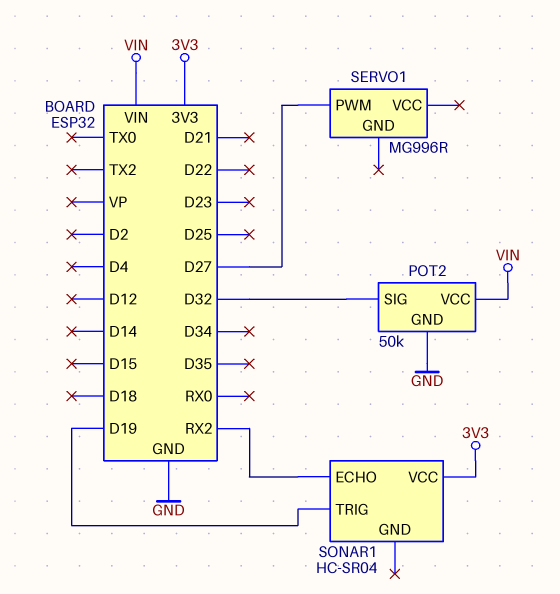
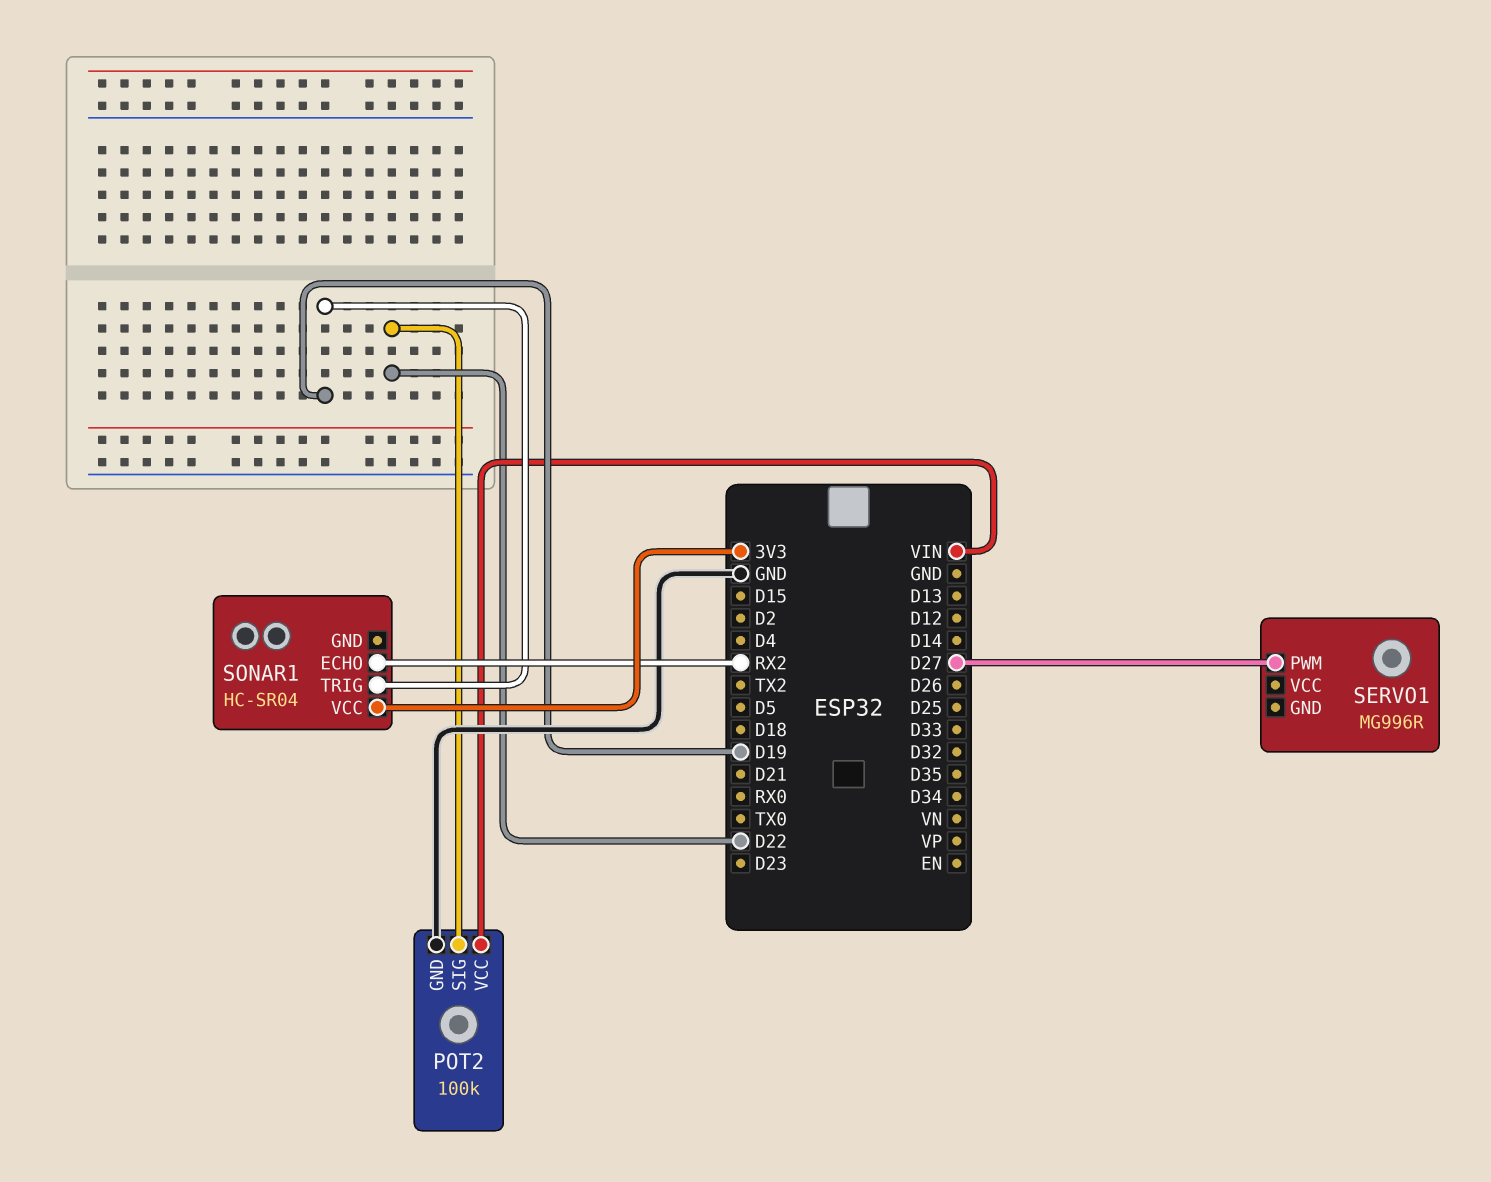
POT2: 50k -> 100k
POT2 pin SIG: D32 -> D22

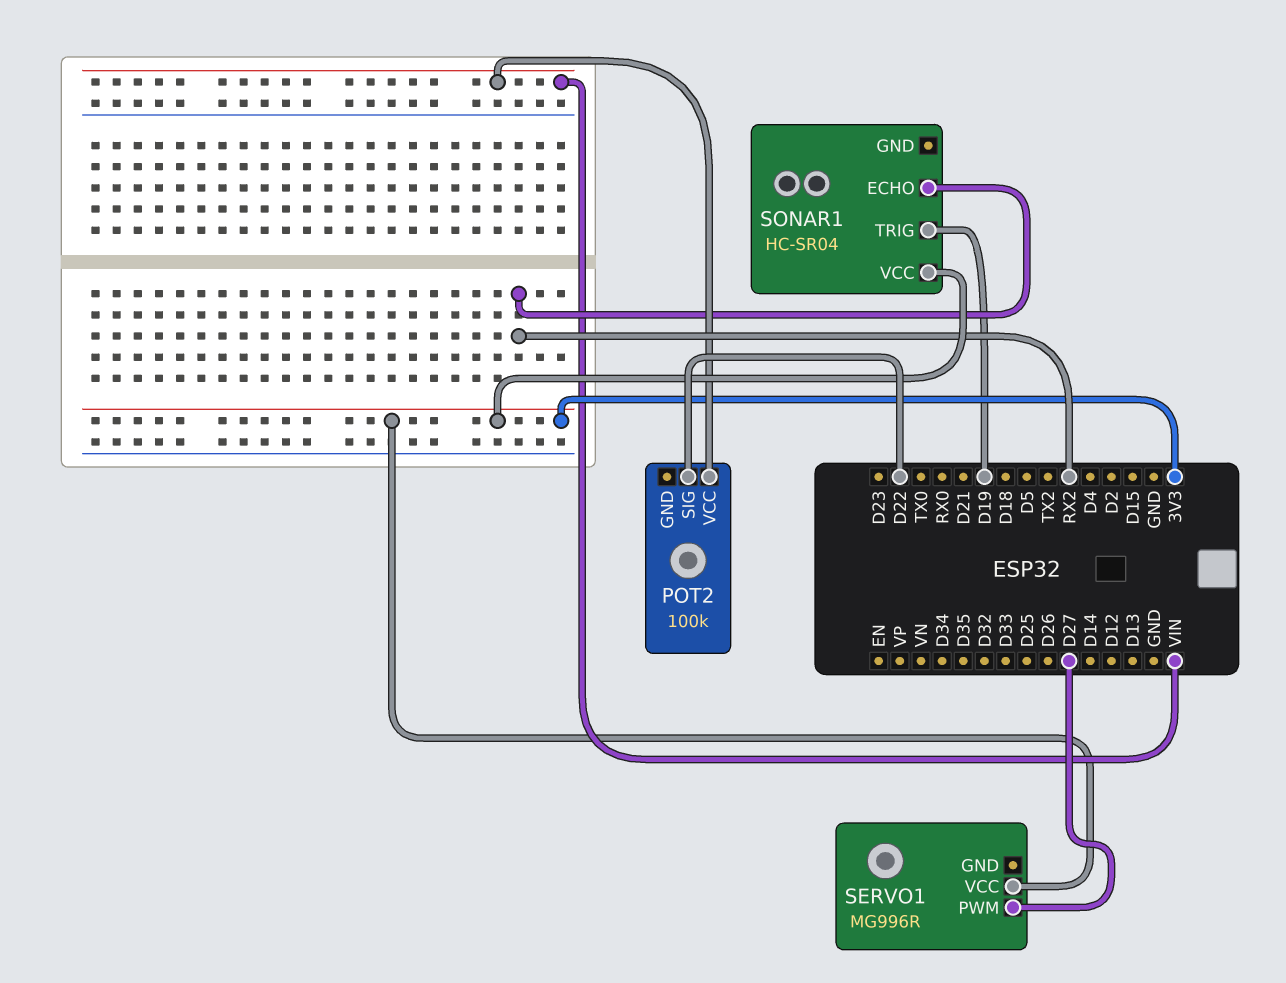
POT2 pin GND: GND -> none
SERVO1 pin VCC: none -> 3V3

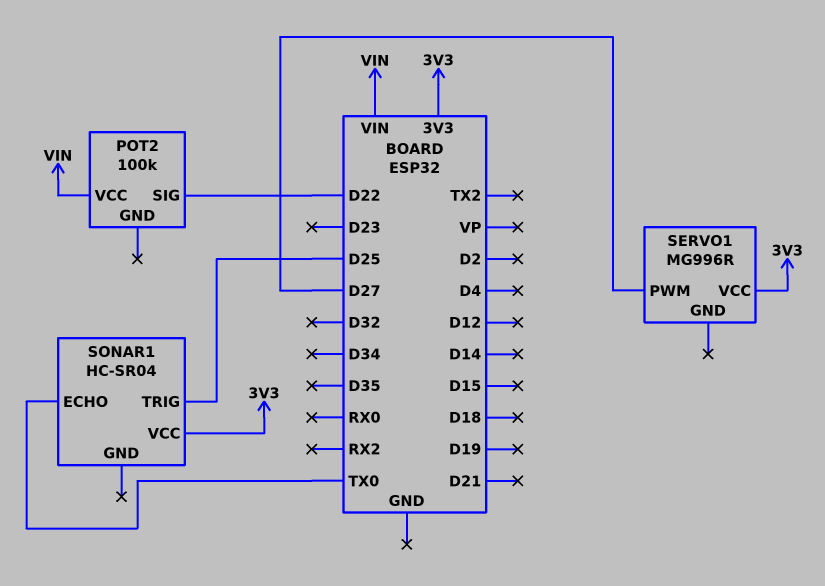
SONAR1 pin ECHO: RX2 -> TX0
SONAR1 pin TRIG: D19 -> D25

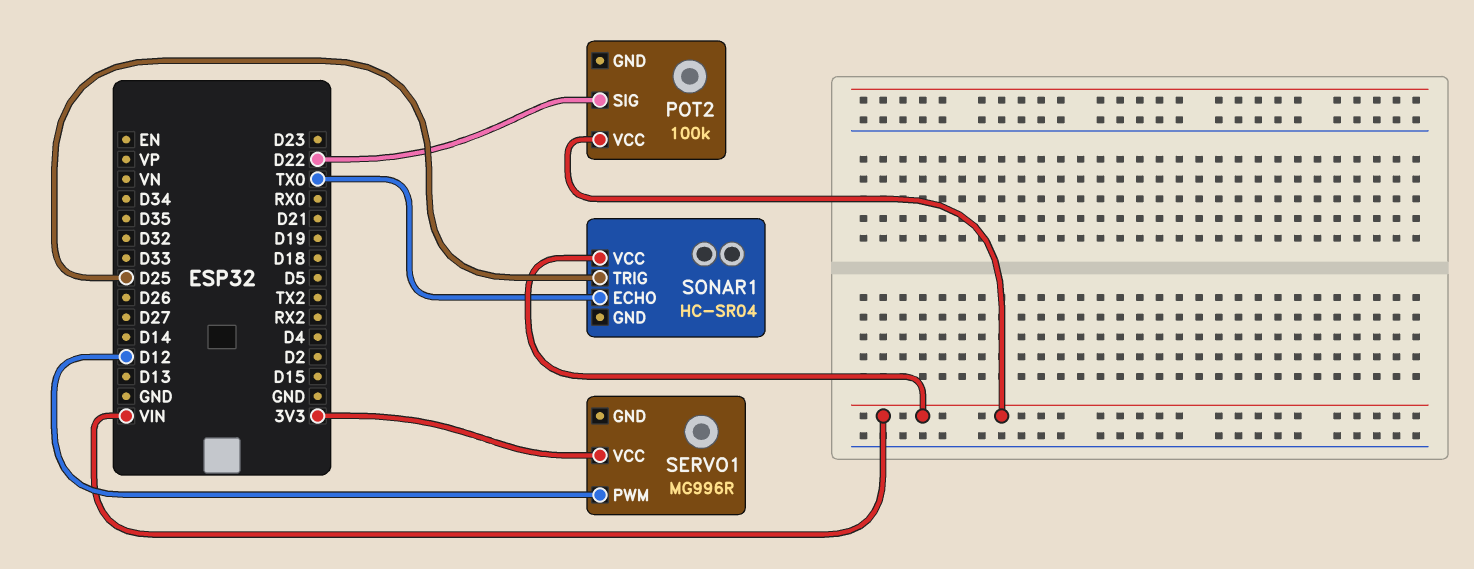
SERVO1 pin PWM: D27 -> D12
SONAR1 pin VCC: 3V3 -> VIN

